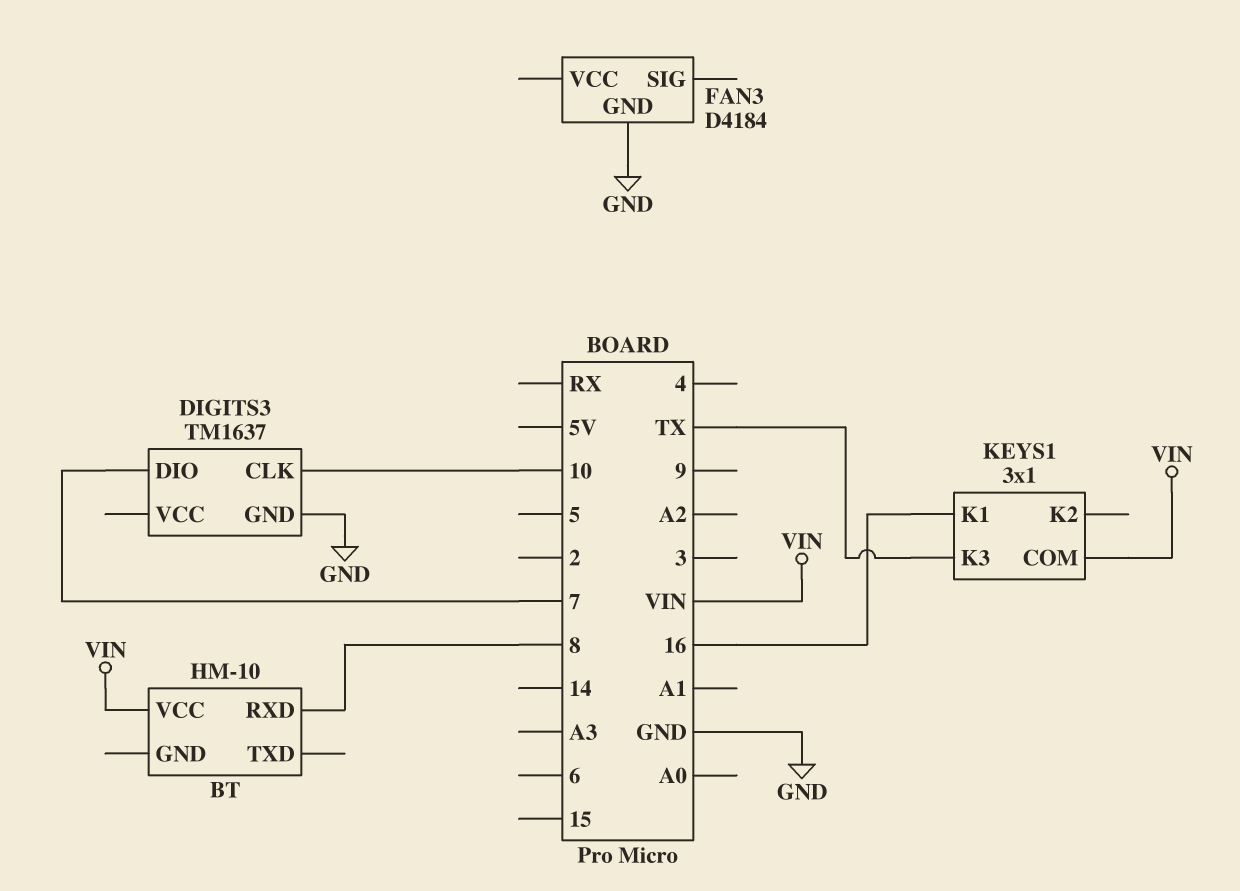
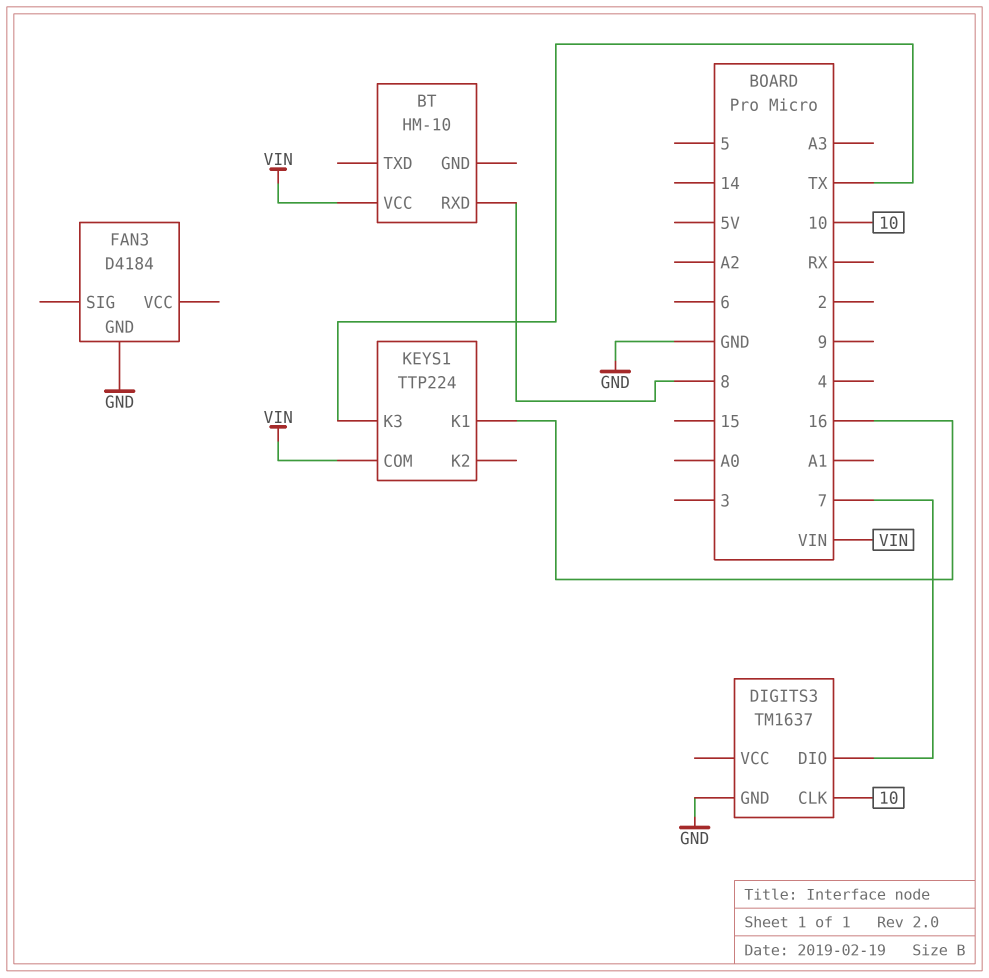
KEYS1: 3x1 -> TTP224

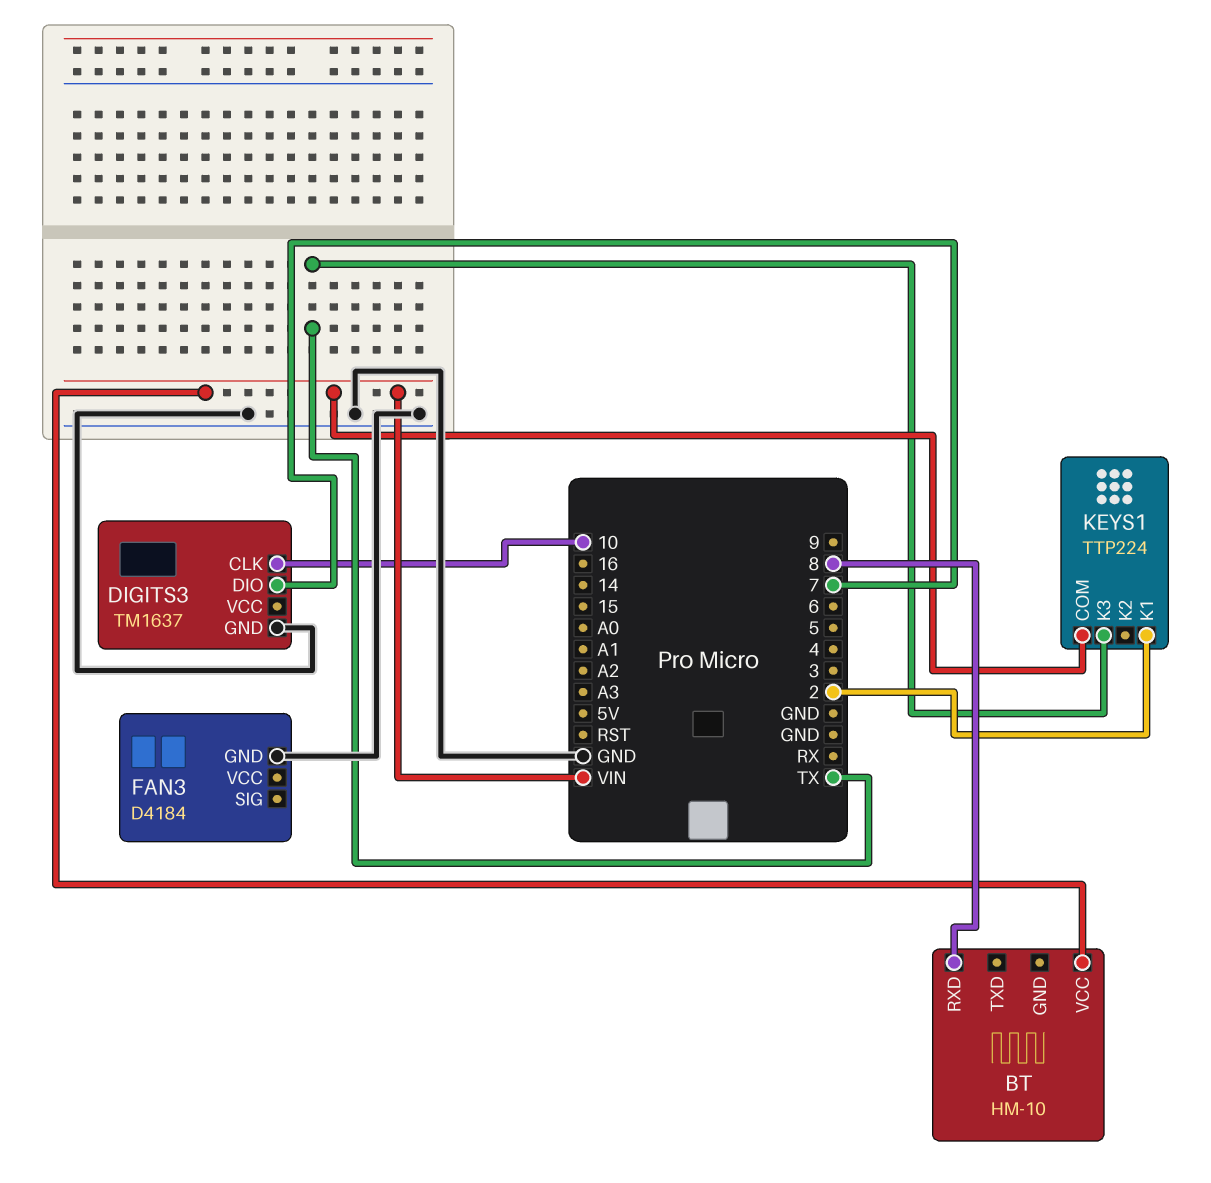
KEYS1 pin K1: 16 -> 2

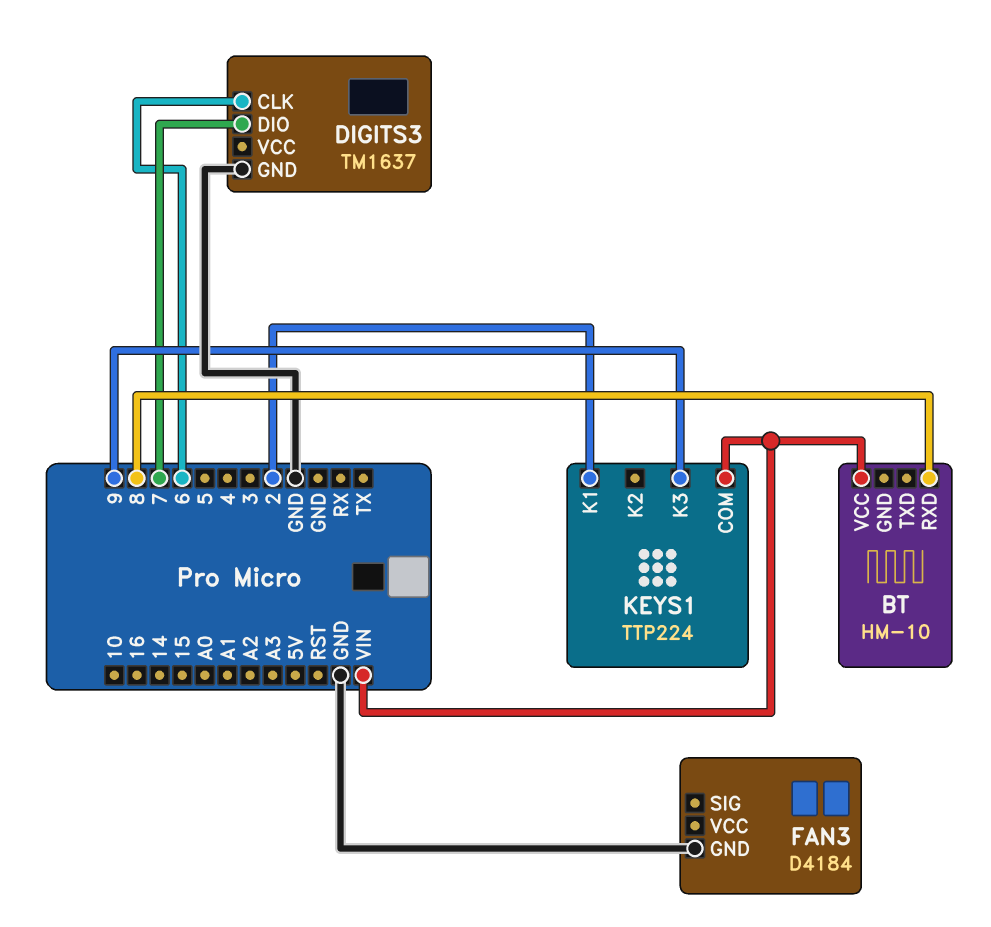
DIGITS3 pin CLK: 10 -> 6
KEYS1 pin K3: TX -> 9

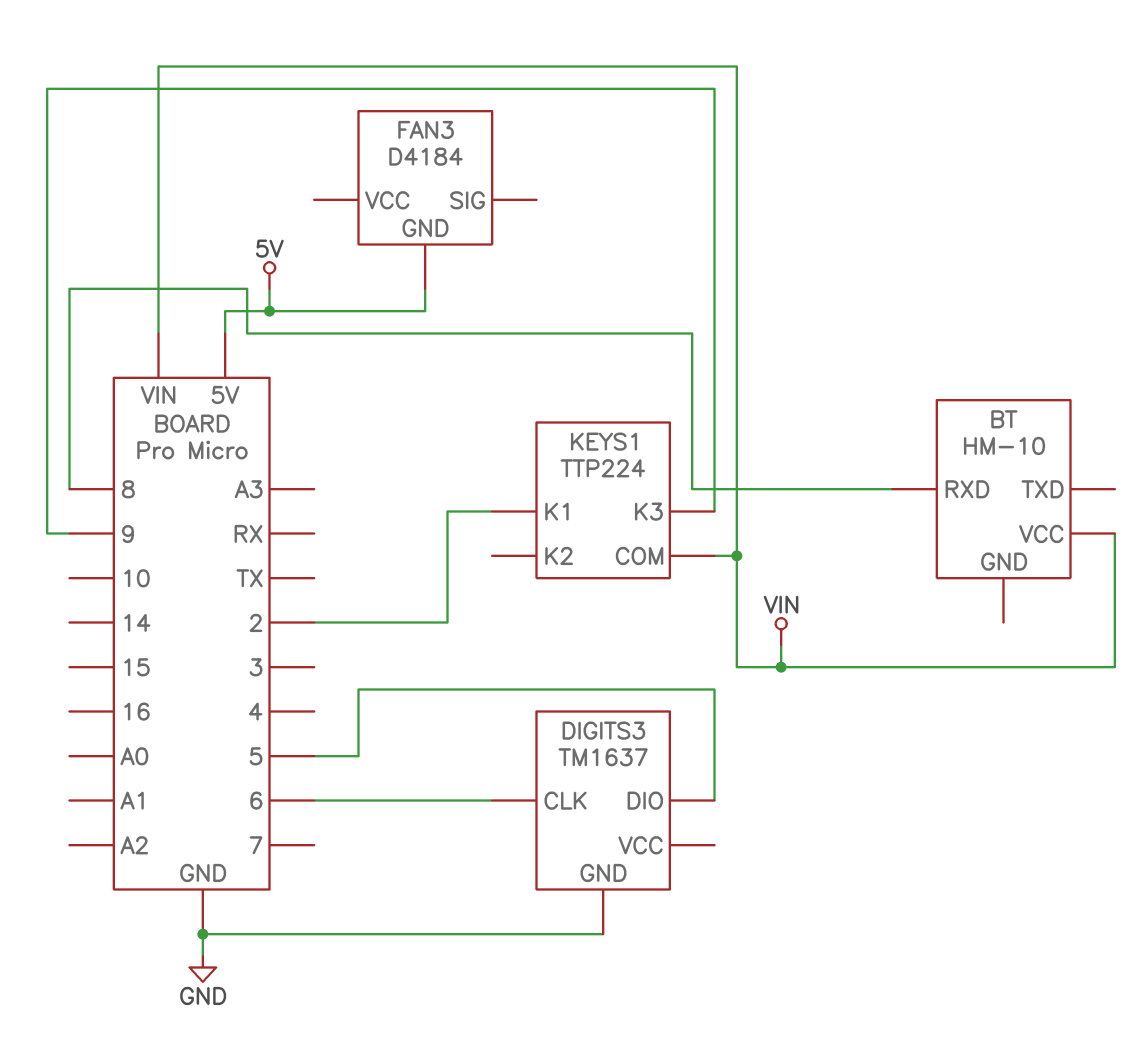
DIGITS3 pin DIO: 7 -> 5
FAN3 pin GND: GND -> 5V

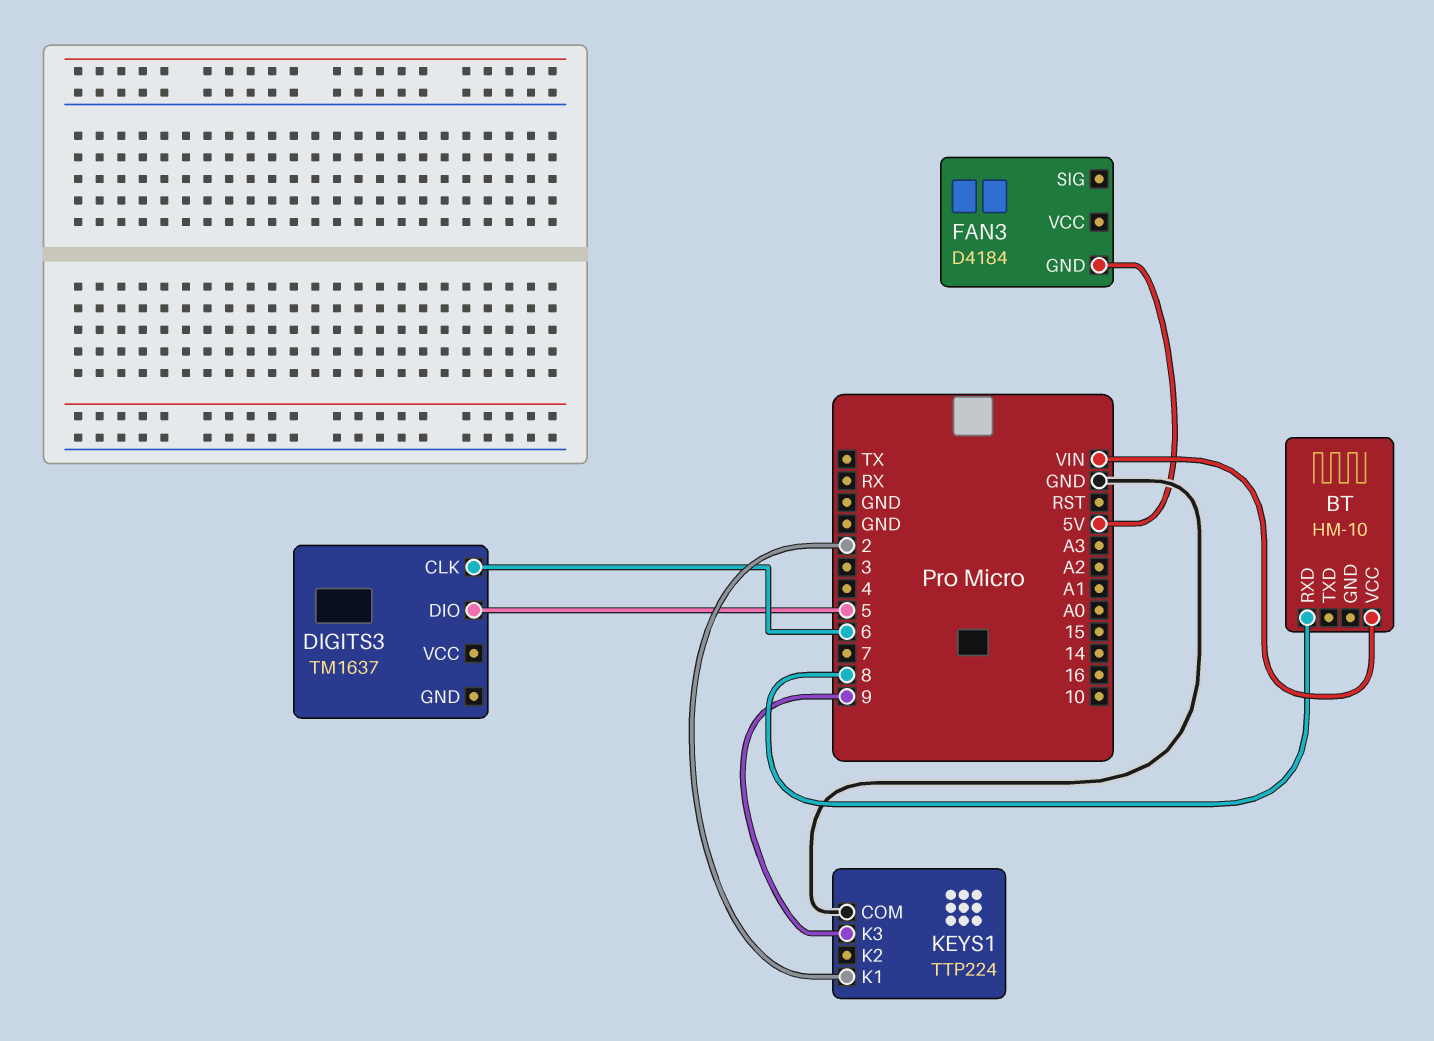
DIGITS3 pin GND: GND -> none
KEYS1 pin COM: VIN -> GND

